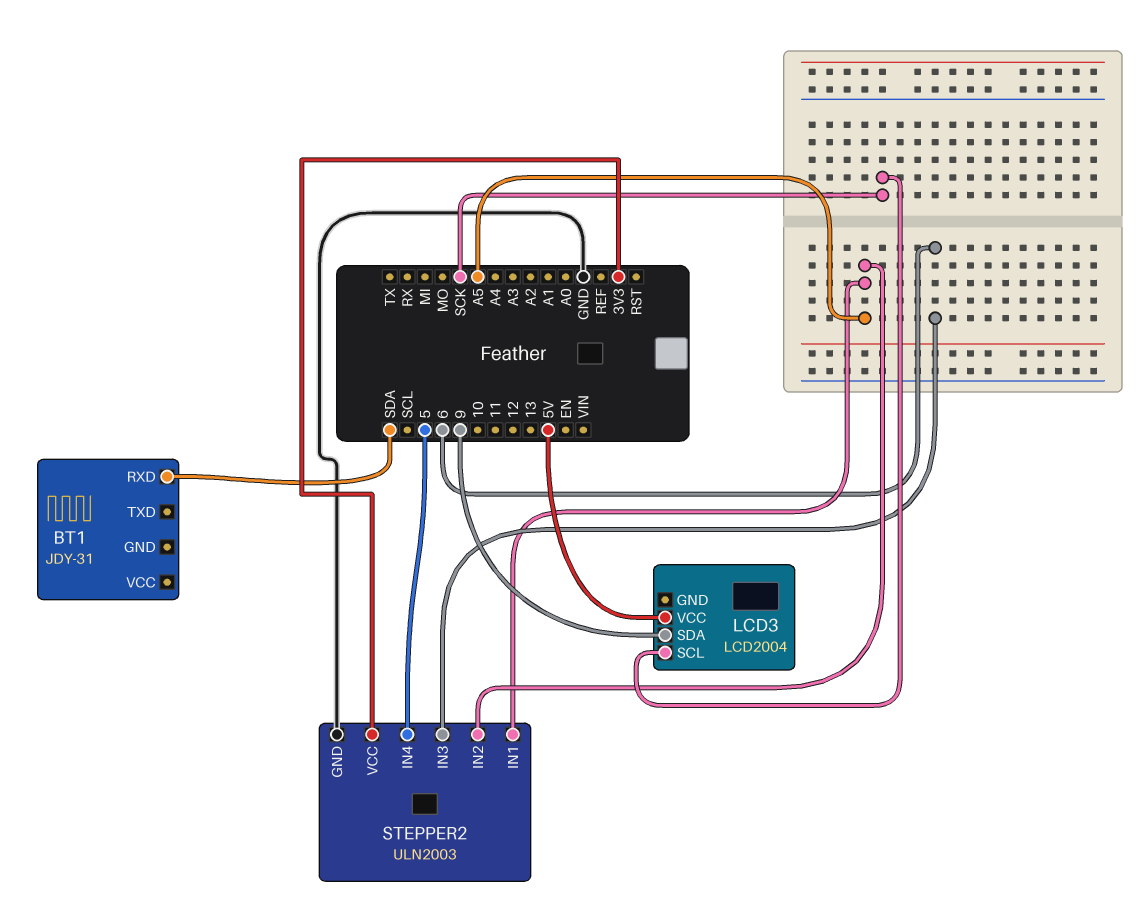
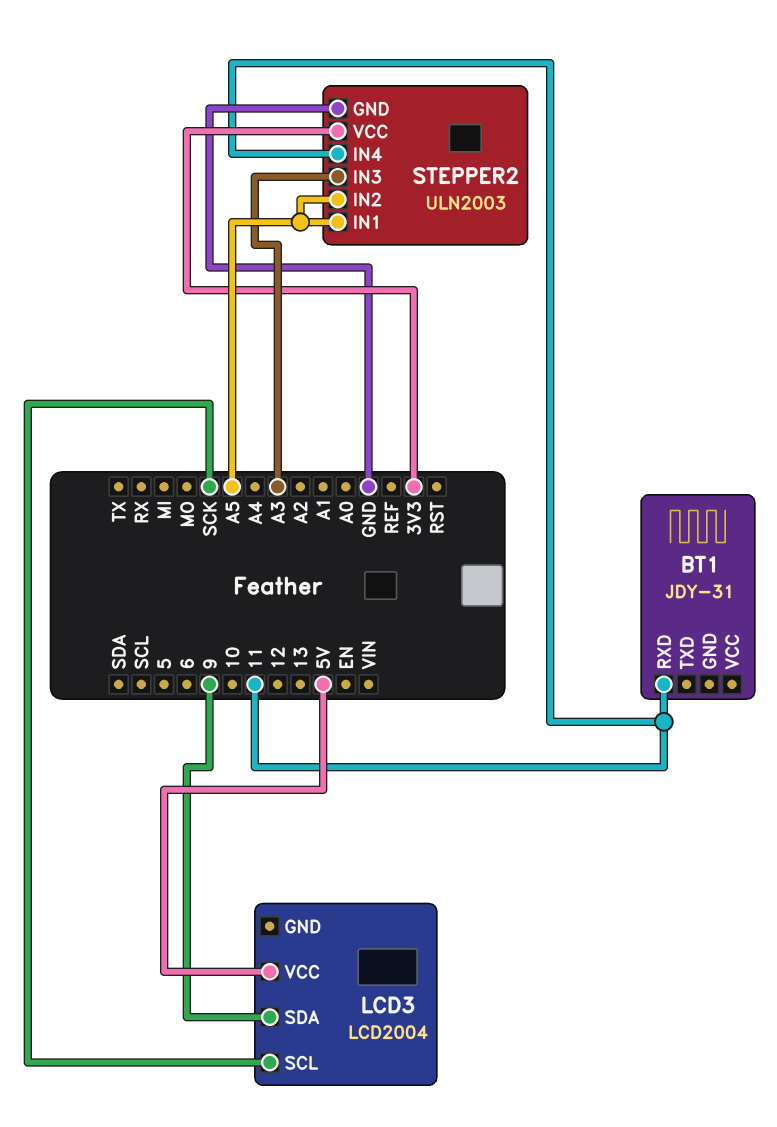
BT1 pin RXD: SDA -> 11
STEPPER2 pin IN3: 6 -> A3
STEPPER2 pin IN4: 5 -> 11

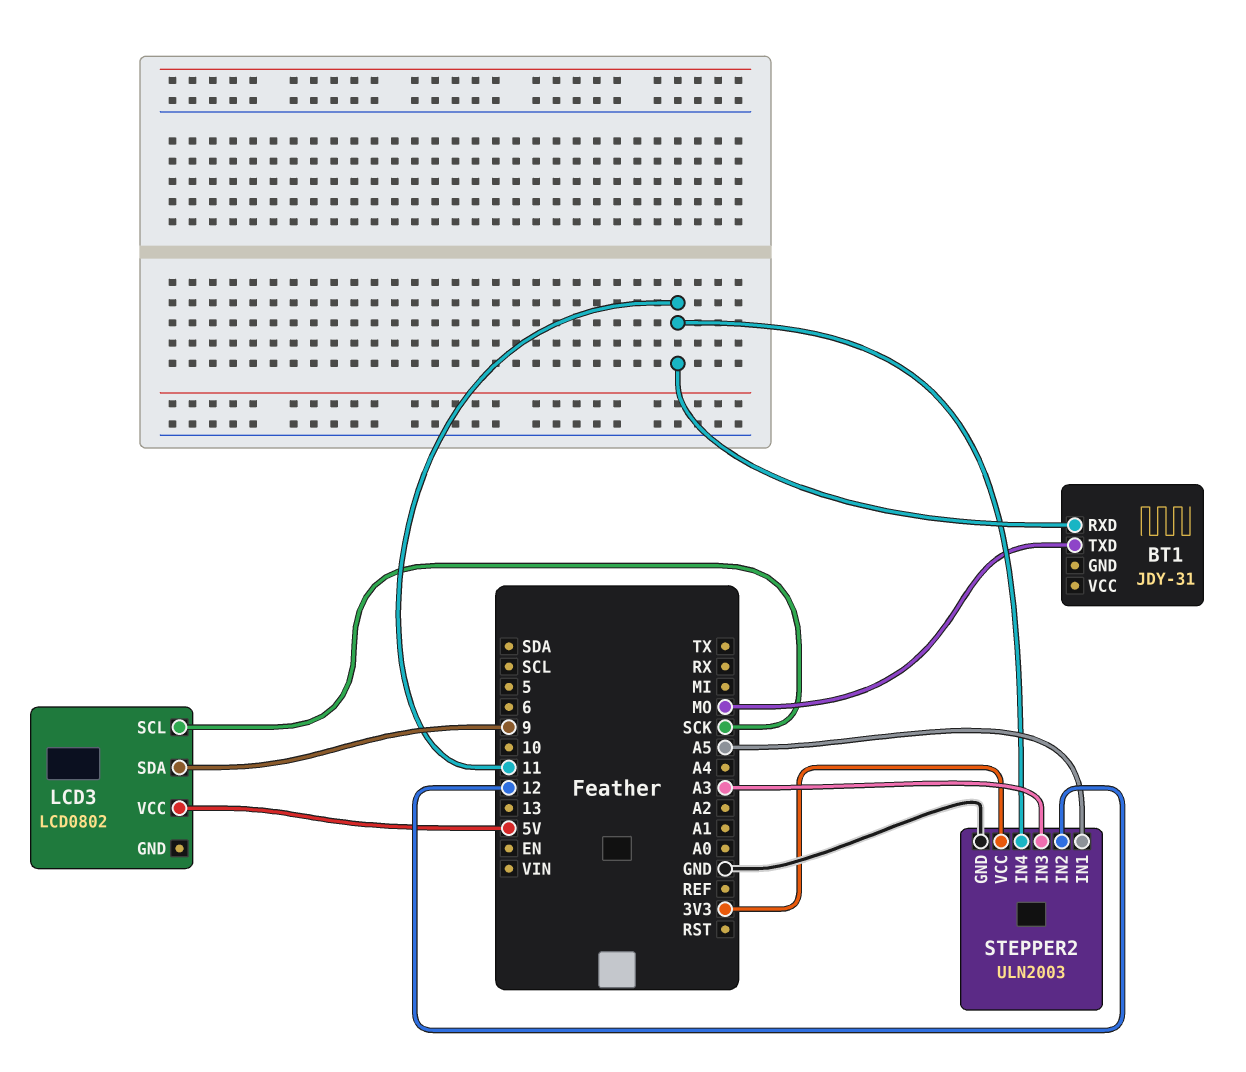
BT1 pin TXD: none -> MO
LCD3: LCD2004 -> LCD0802
STEPPER2 pin IN2: A5 -> 12

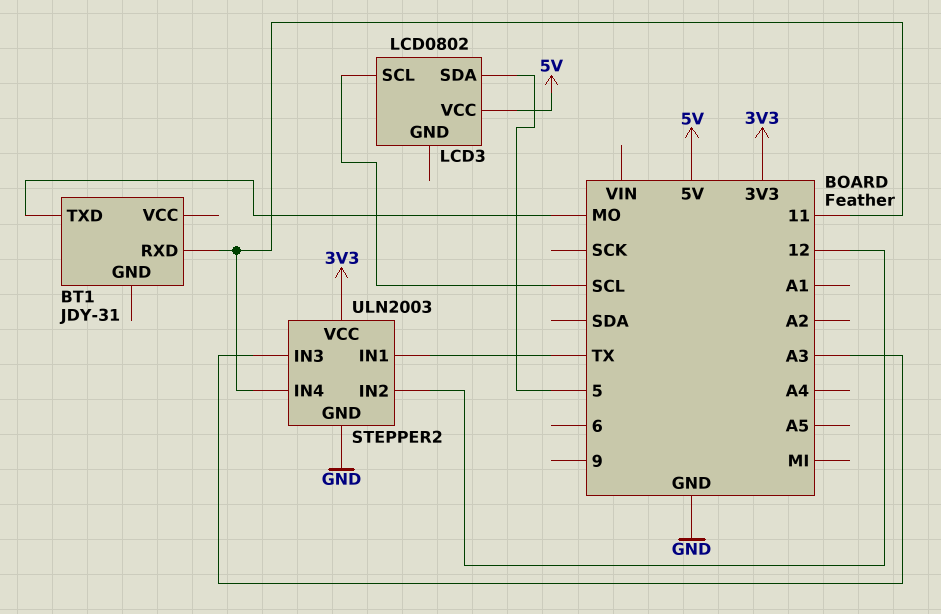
LCD3 pin SCL: SCK -> SCL
LCD3 pin SDA: 9 -> 5
STEPPER2 pin IN1: A5 -> TX

